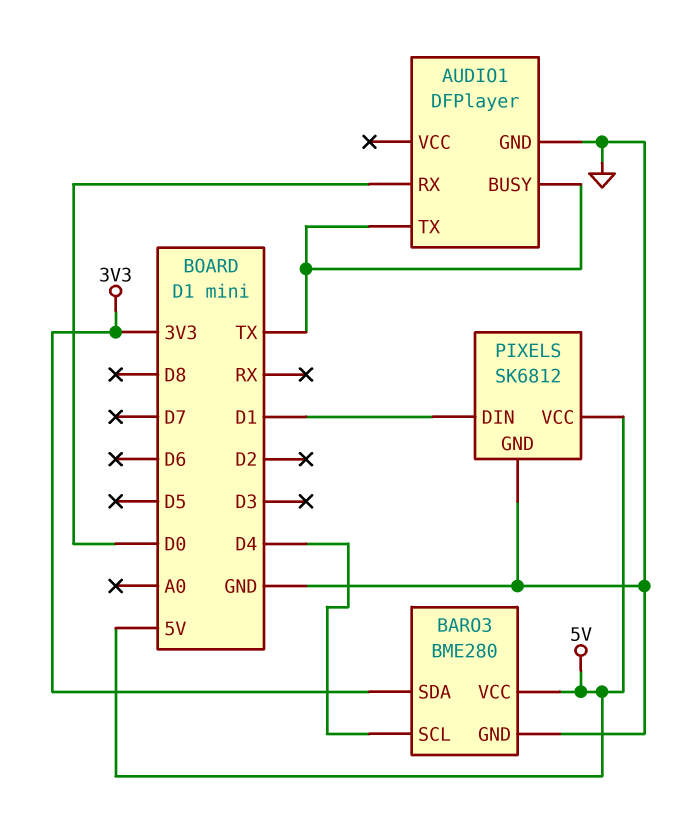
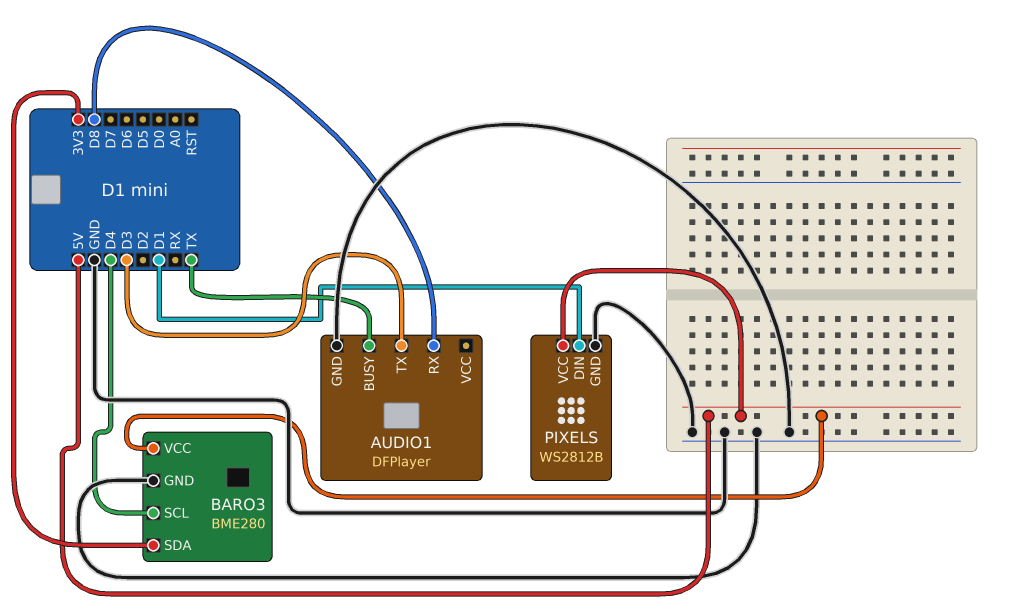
AUDIO1 pin RX: D0 -> D8
AUDIO1 pin TX: TX -> D3
PIXELS: SK6812 -> WS2812B

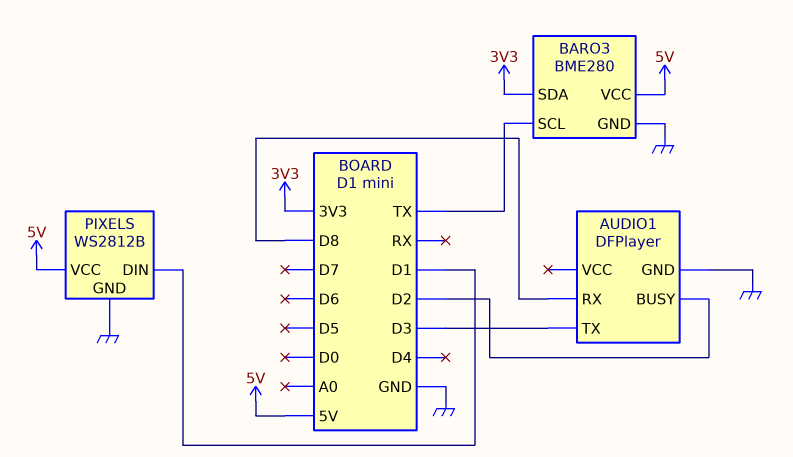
AUDIO1 pin BUSY: TX -> D2
BARO3 pin SCL: D4 -> TX

